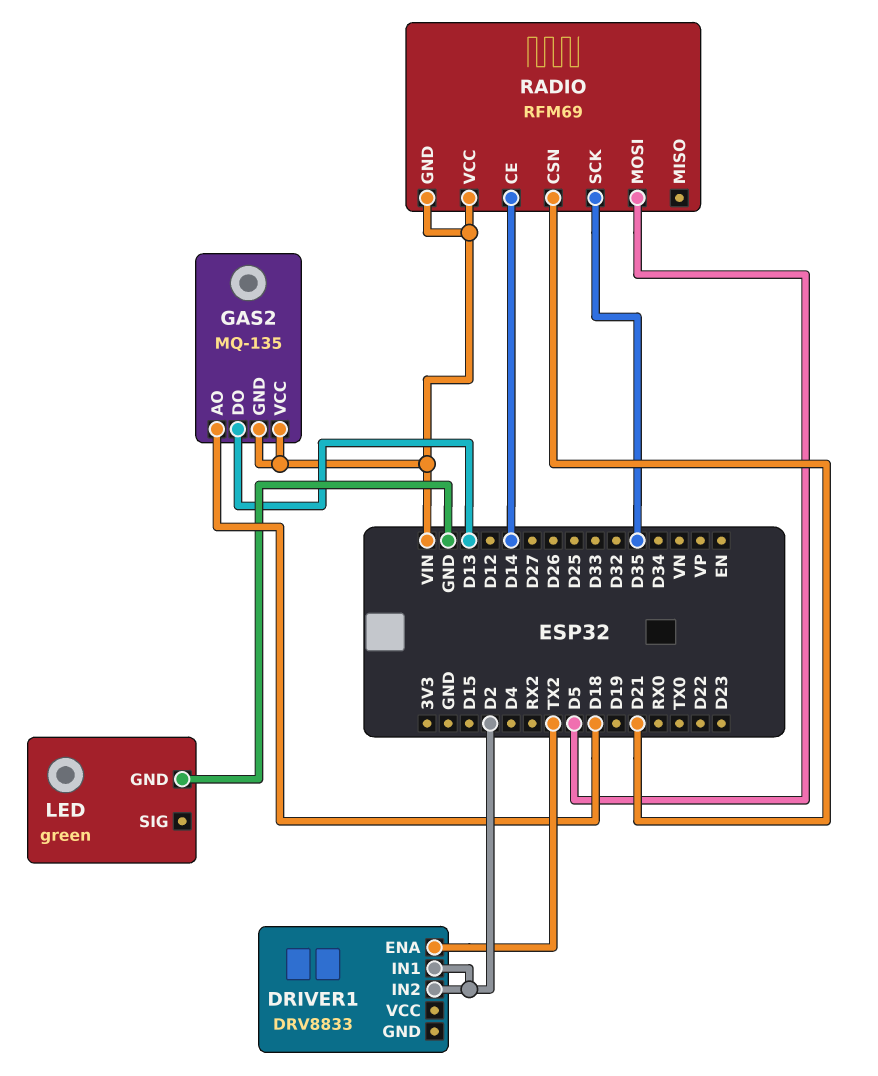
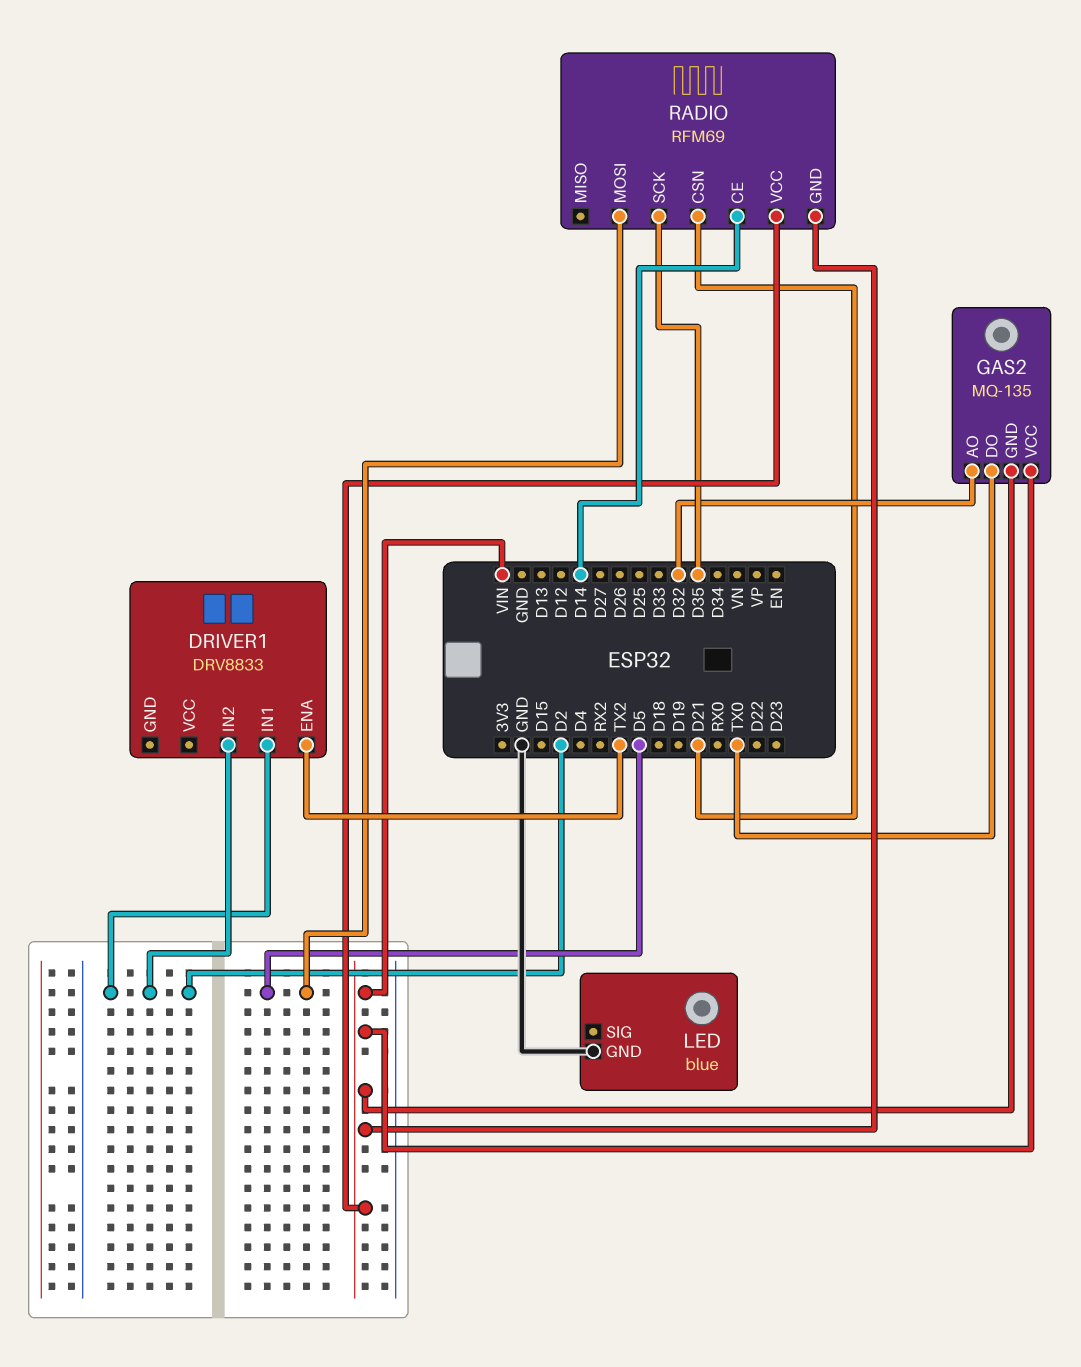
GAS2 pin AO: D18 -> D32
GAS2 pin DO: D13 -> TX0
LED: green -> blue

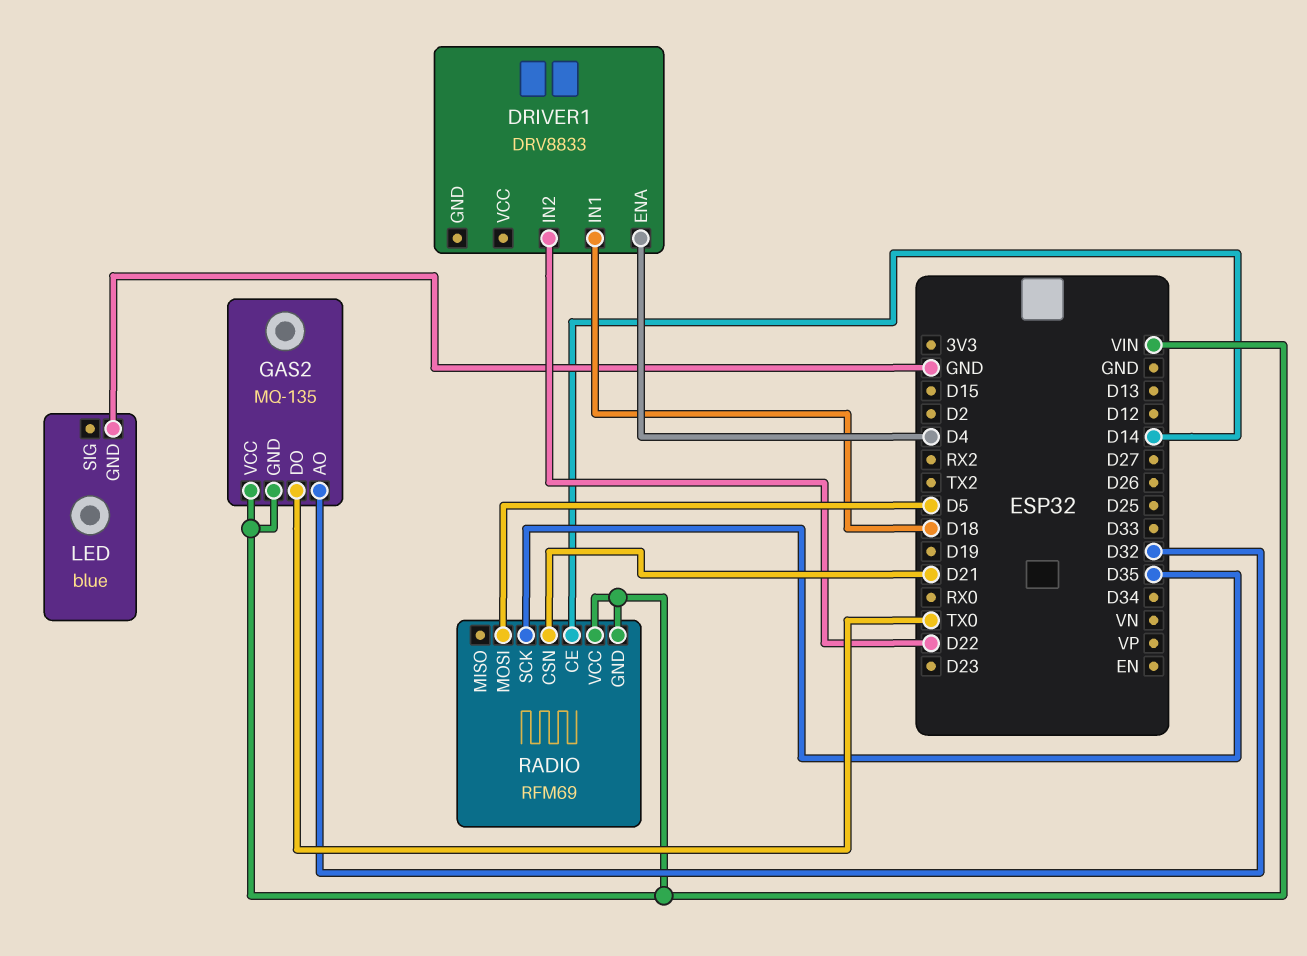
DRIVER1 pin ENA: TX2 -> D4
DRIVER1 pin IN1: D2 -> D18
DRIVER1 pin IN2: D2 -> D22

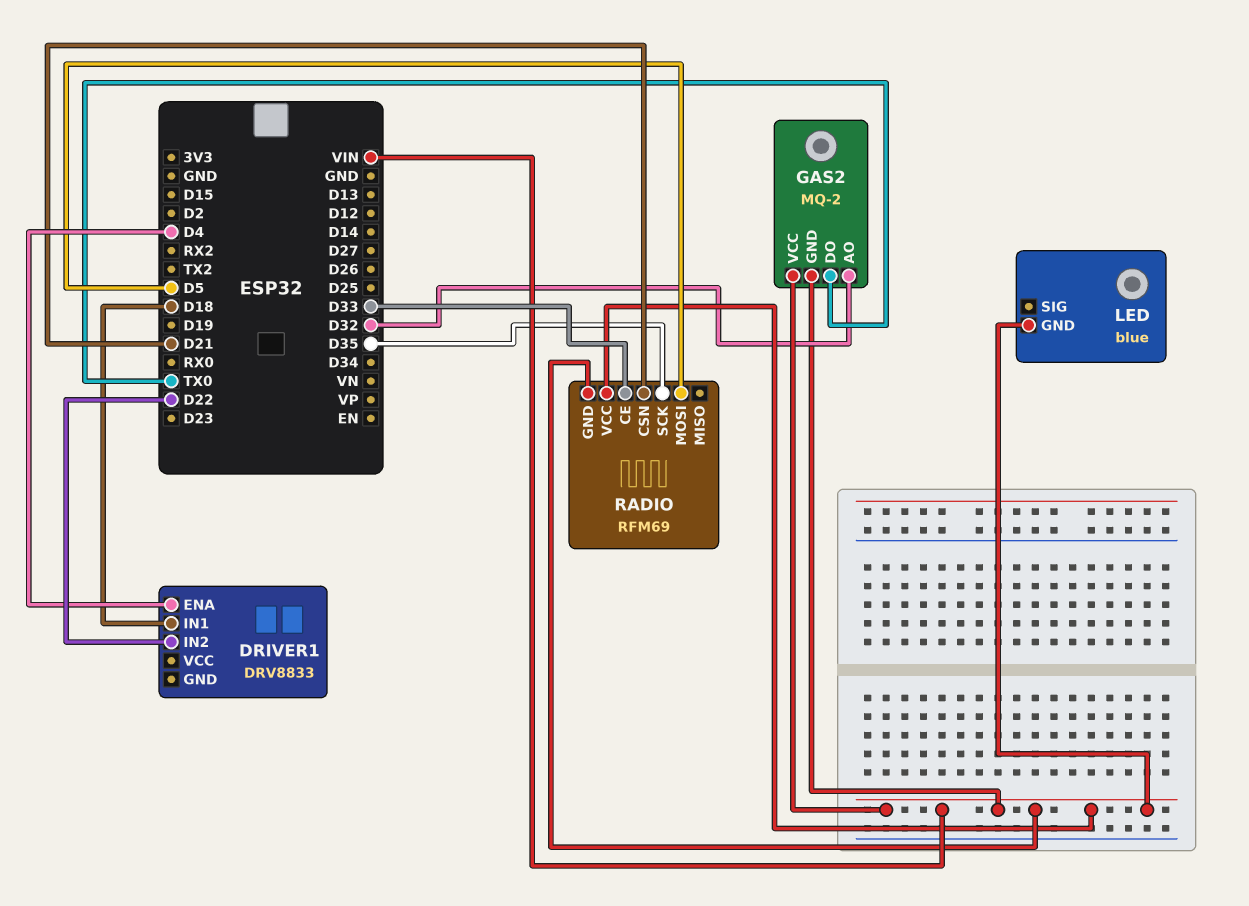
GAS2: MQ-135 -> MQ-2
LED pin GND: GND -> VIN
RADIO pin CE: D14 -> D33

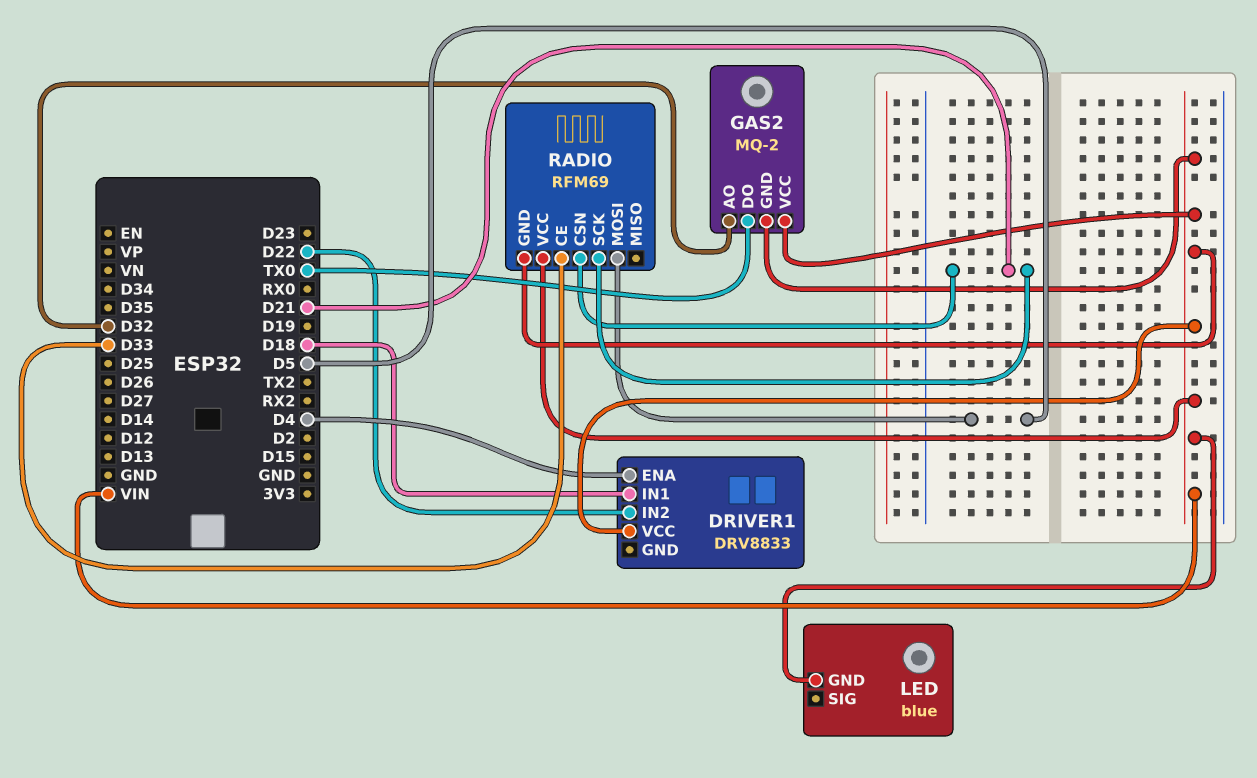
DRIVER1 pin VCC: none -> VIN
RADIO pin SCK: D35 -> D21

